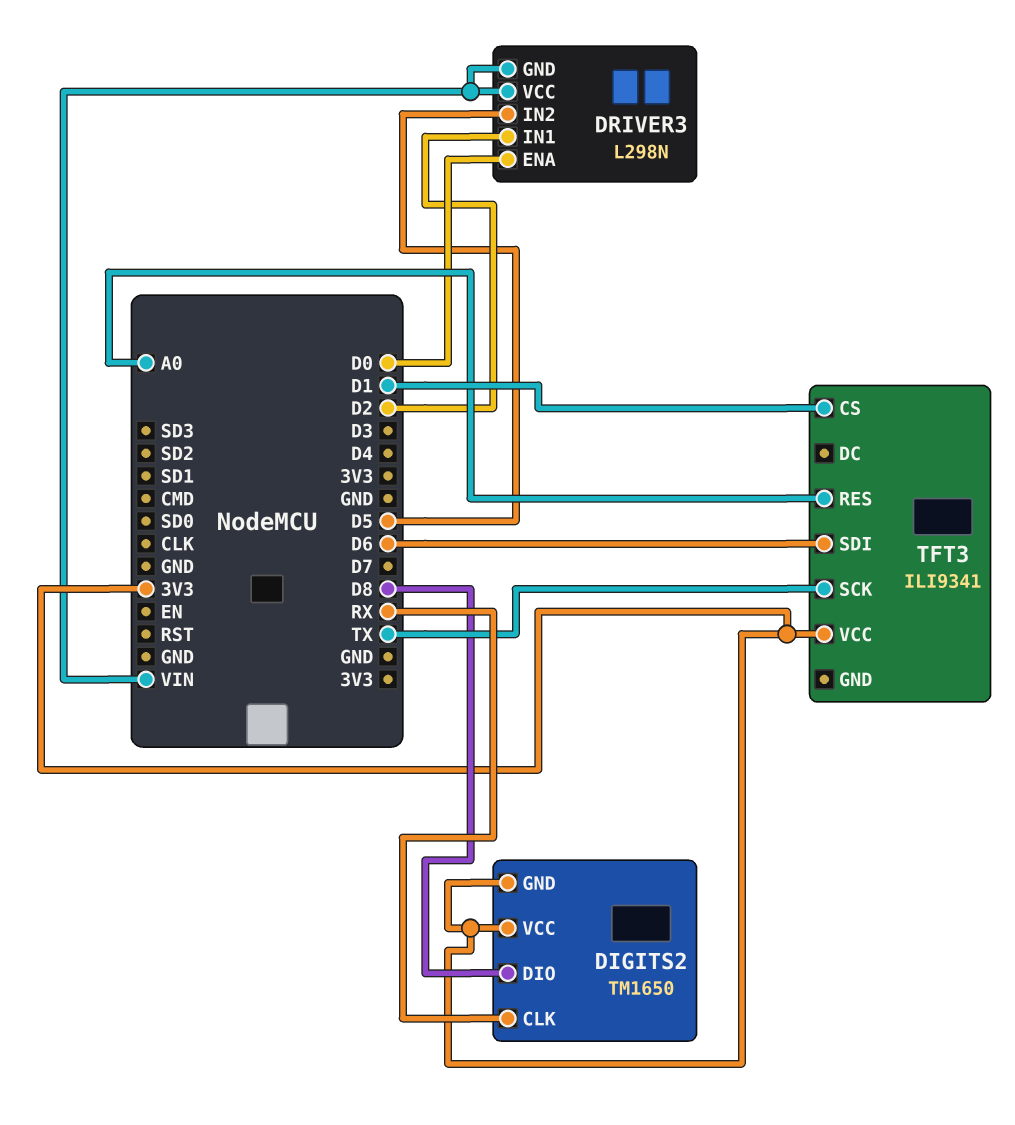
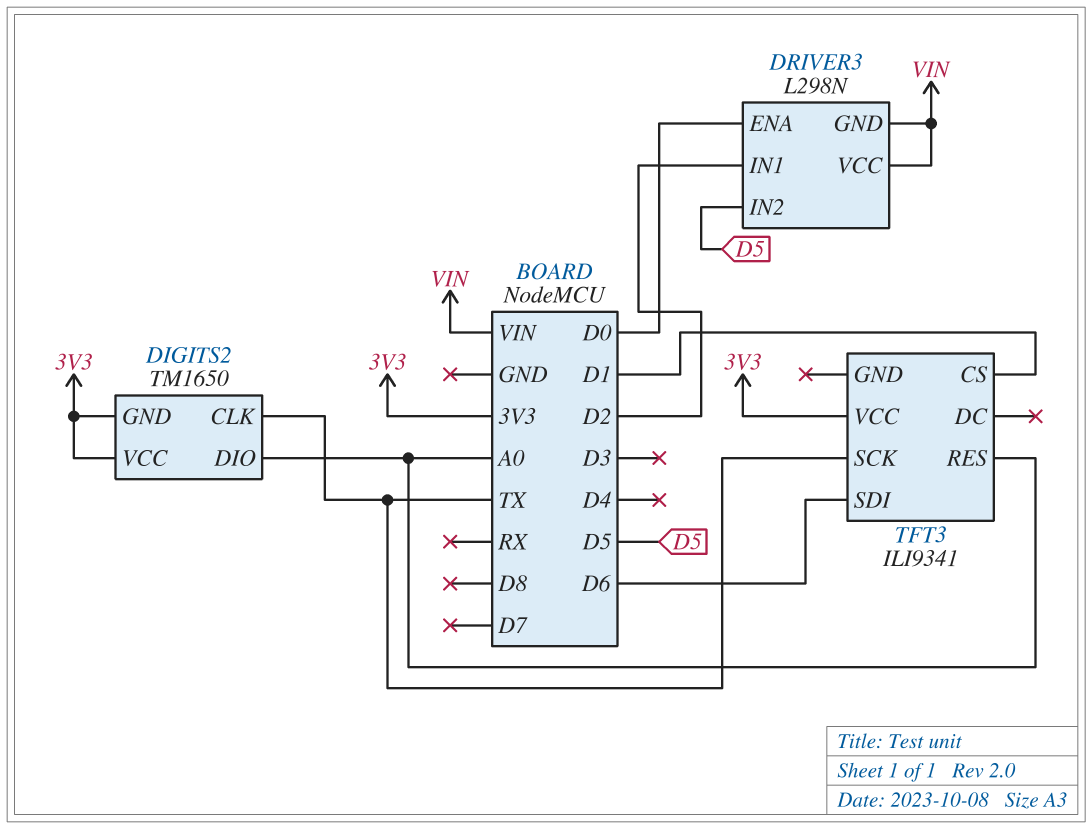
DIGITS2 pin CLK: RX -> TX
DIGITS2 pin DIO: D8 -> A0

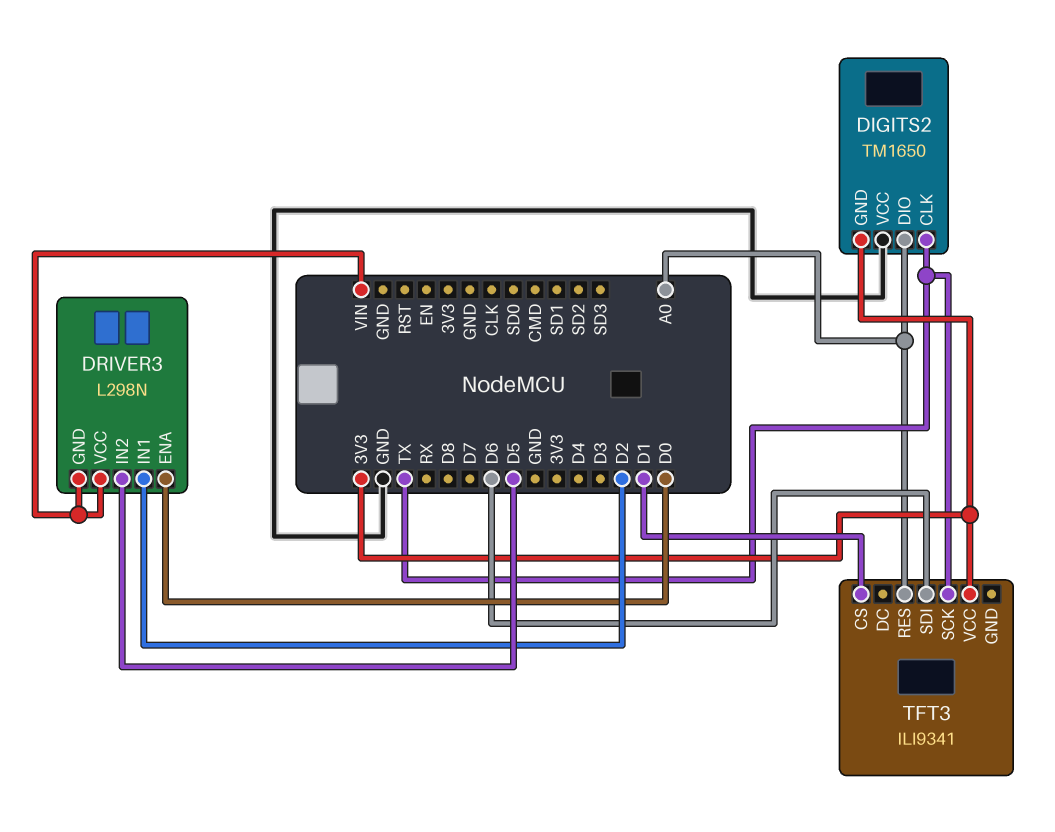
DIGITS2 pin VCC: 3V3 -> GND

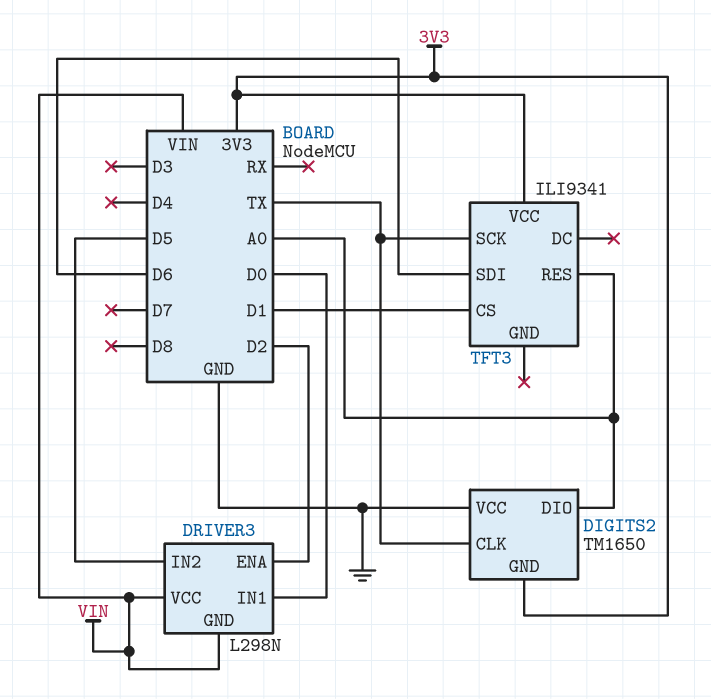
DRIVER3 pin ENA: D0 -> D2
DRIVER3 pin IN1: D2 -> D0

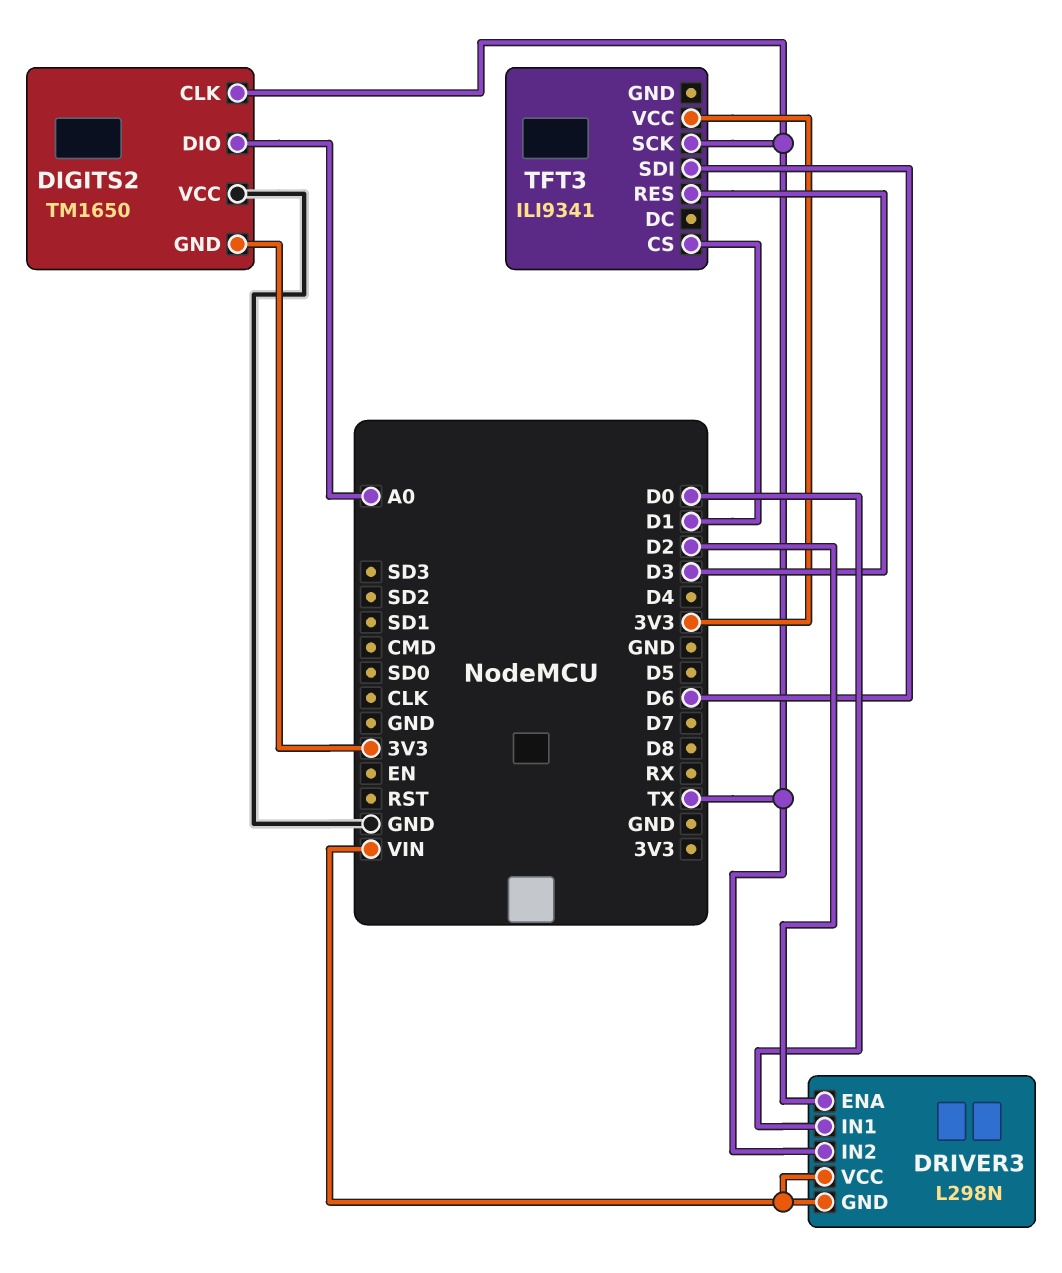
DRIVER3 pin IN2: D5 -> TX
TFT3 pin RES: A0 -> D3

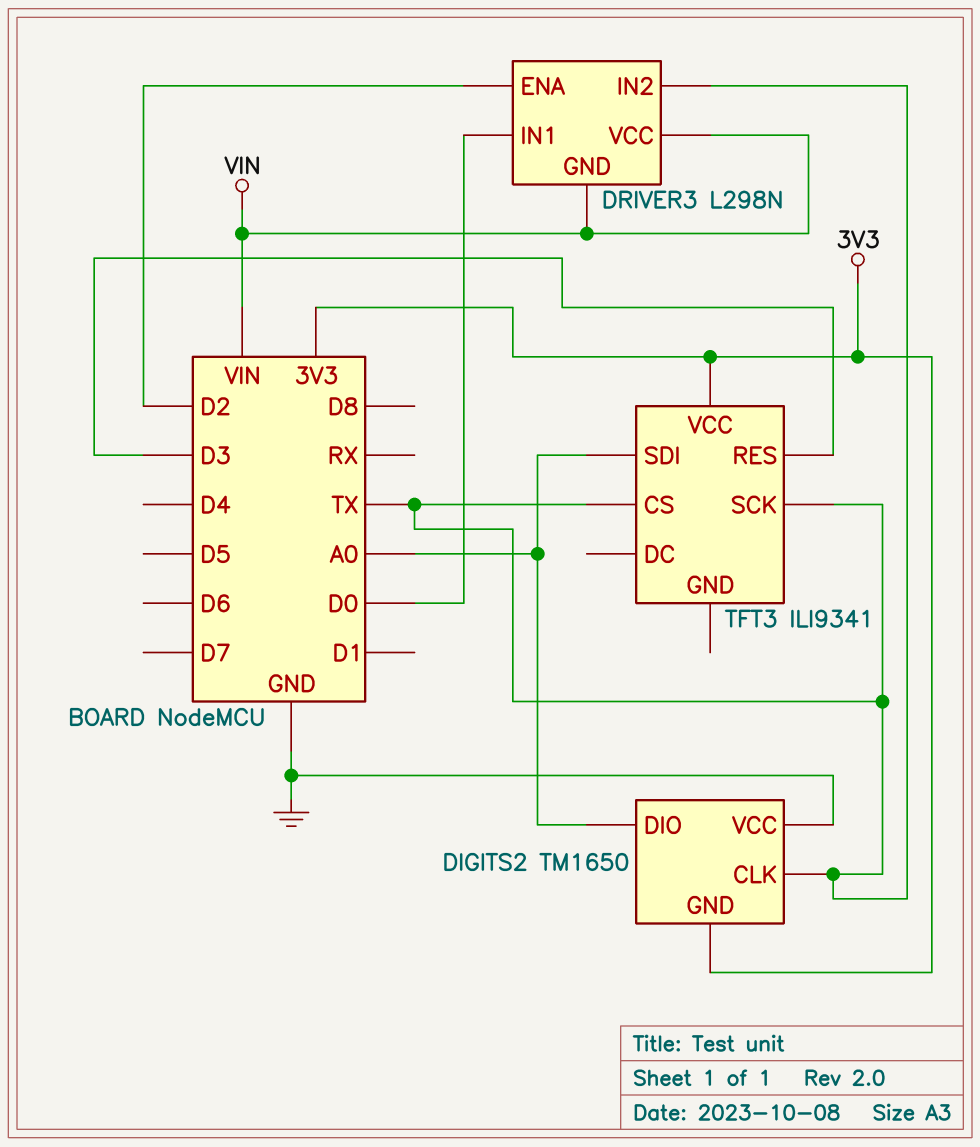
TFT3 pin CS: D1 -> TX
TFT3 pin SDI: D6 -> A0

